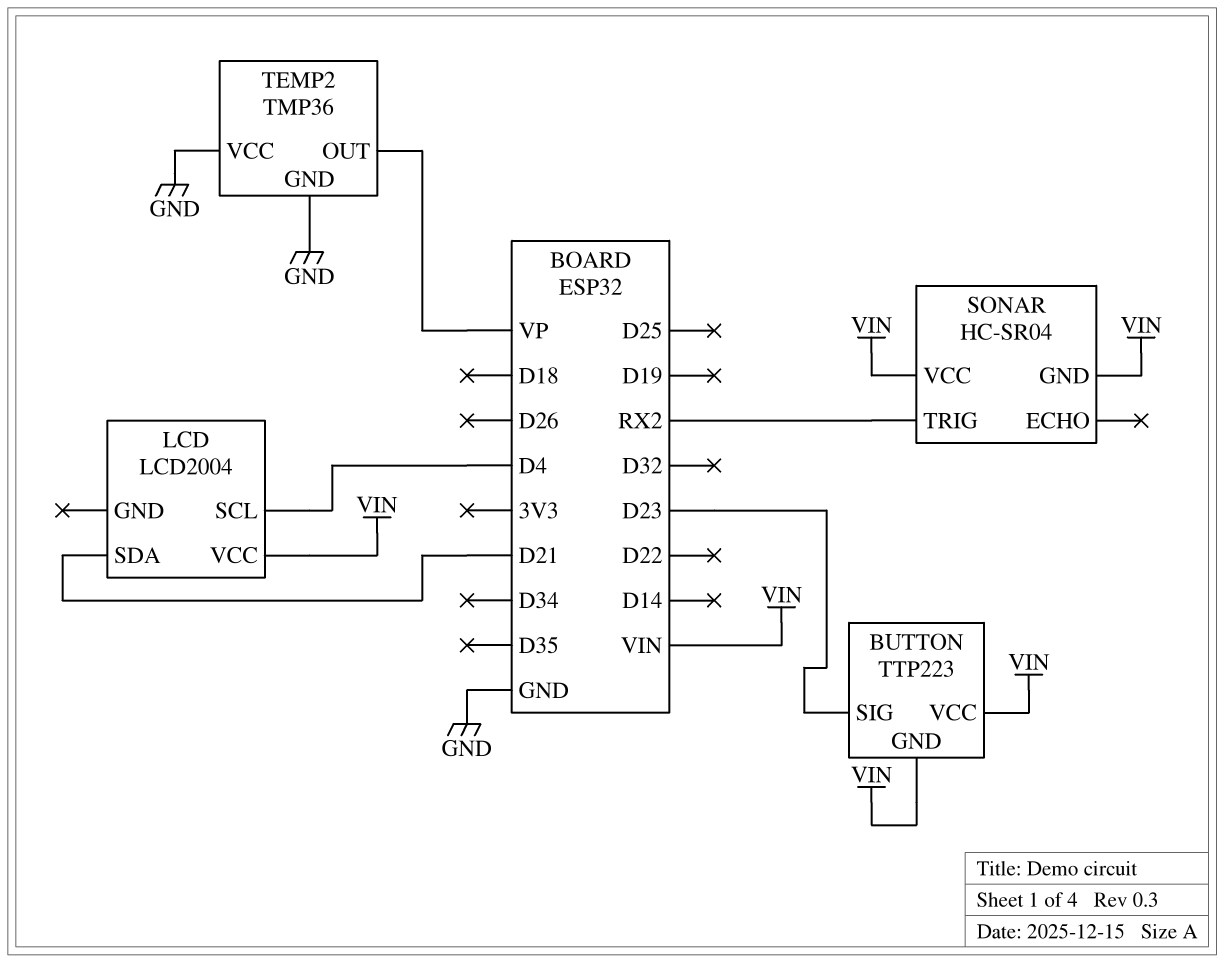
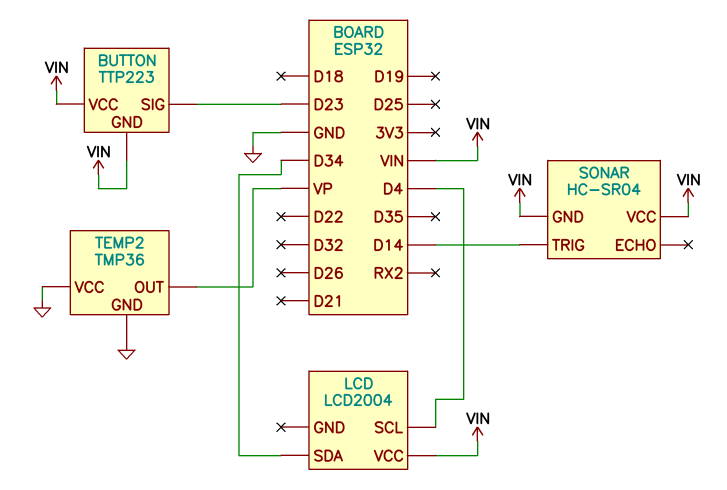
LCD pin SDA: D21 -> D34
SONAR pin TRIG: RX2 -> D14

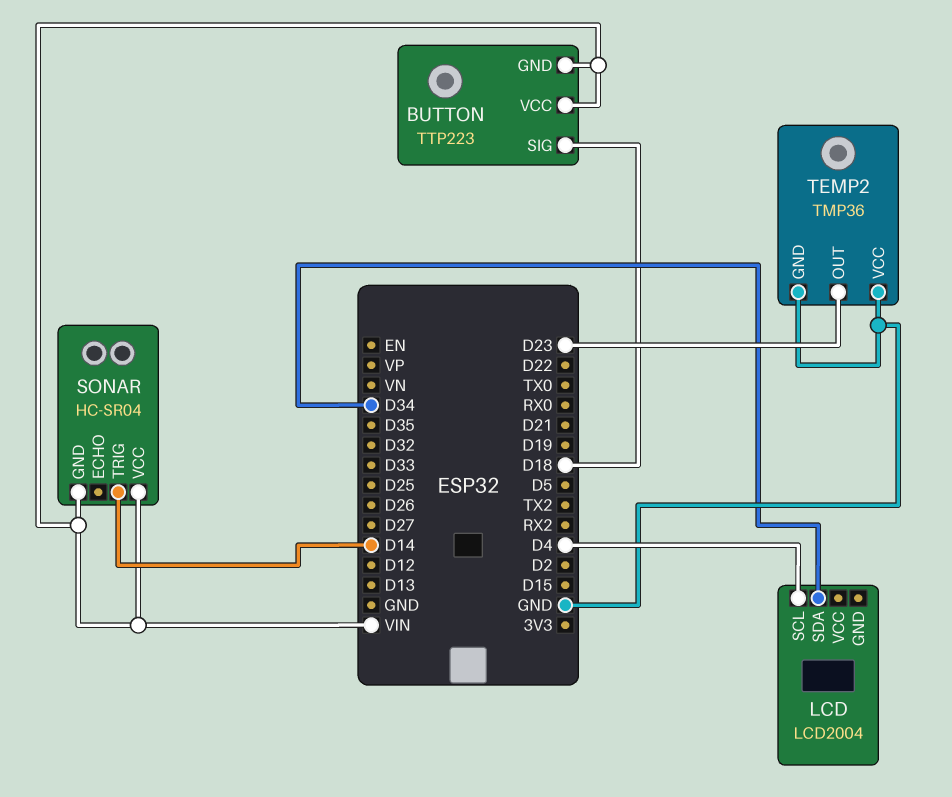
BUTTON pin SIG: D23 -> D18
LCD pin VCC: VIN -> none
TEMP2 pin OUT: VP -> D23

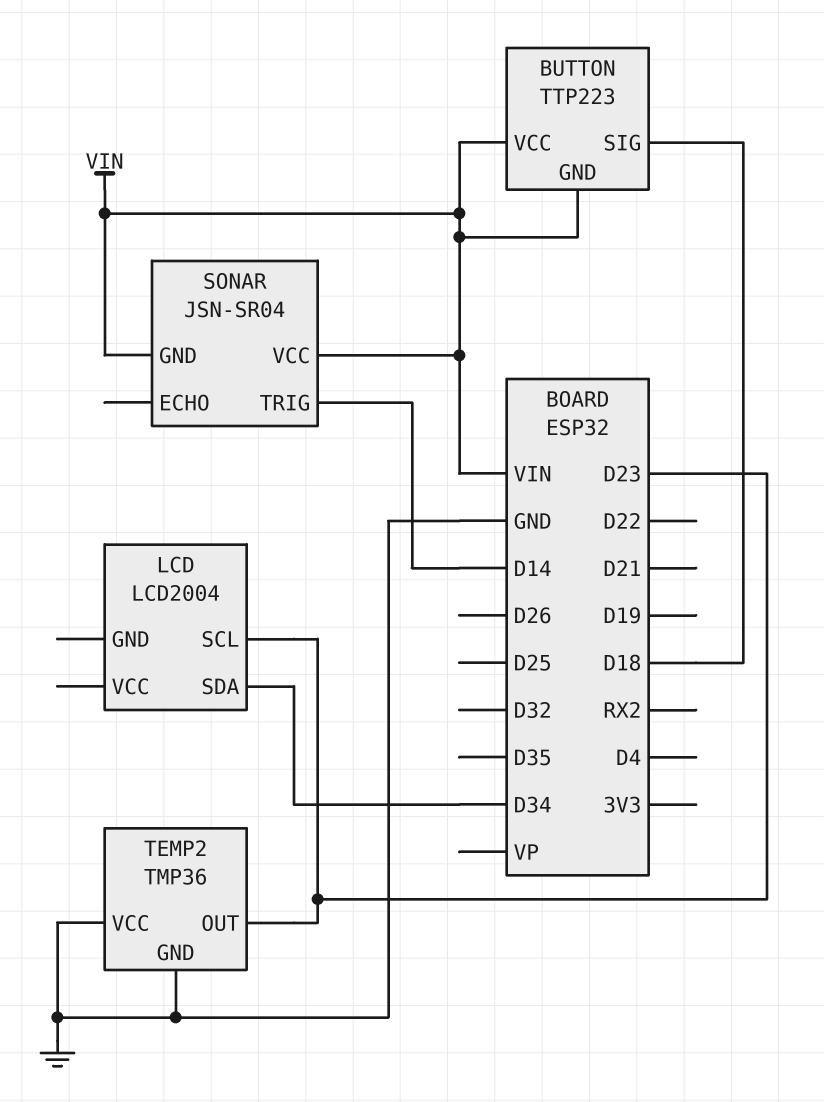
LCD pin SCL: D4 -> D23
SONAR: HC-SR04 -> JSN-SR04

